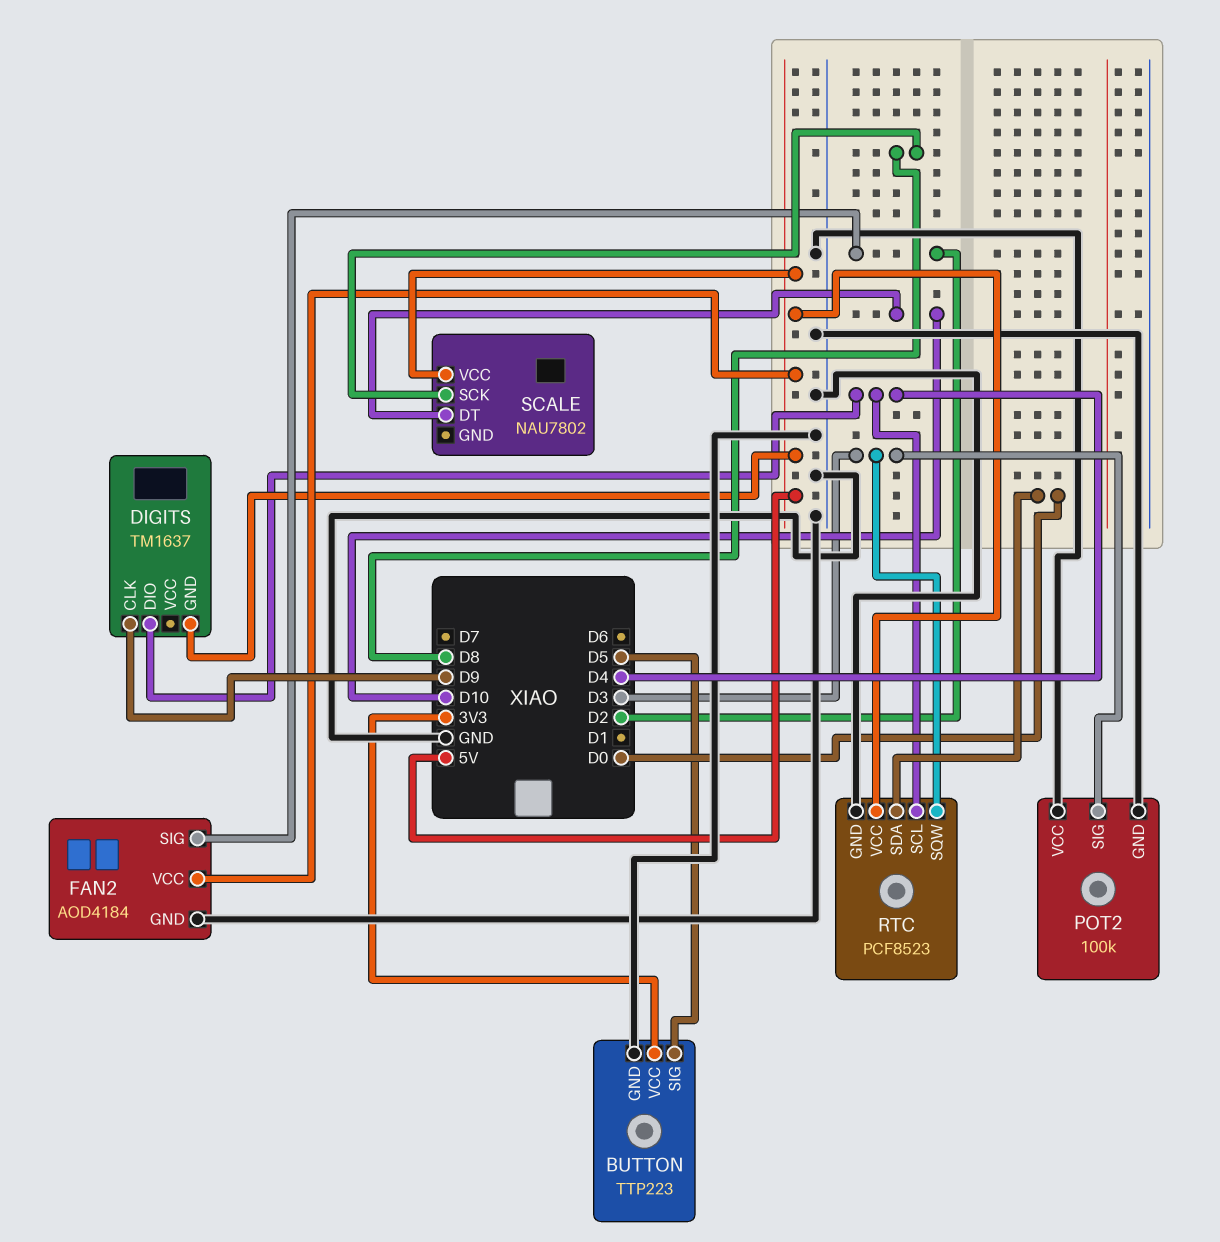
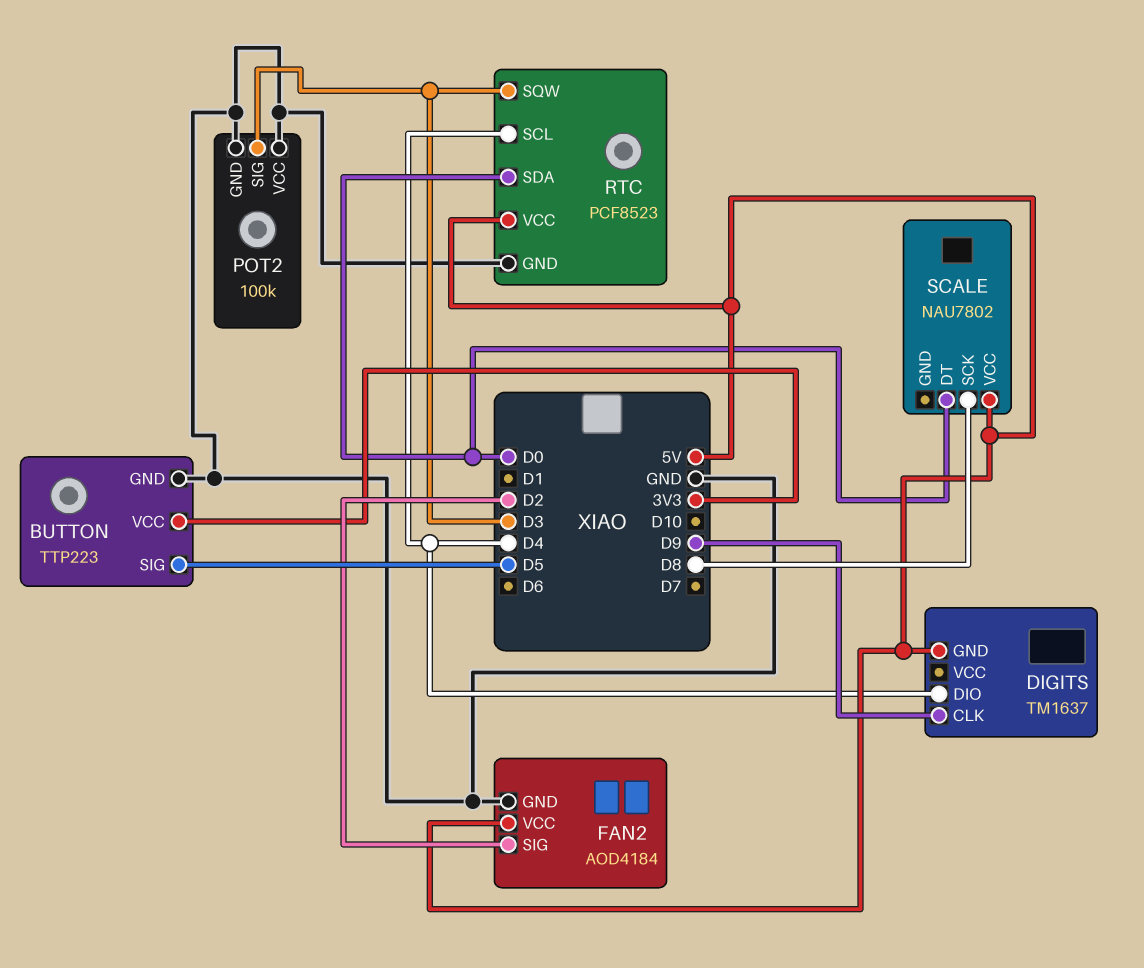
SCALE pin DT: D10 -> D0

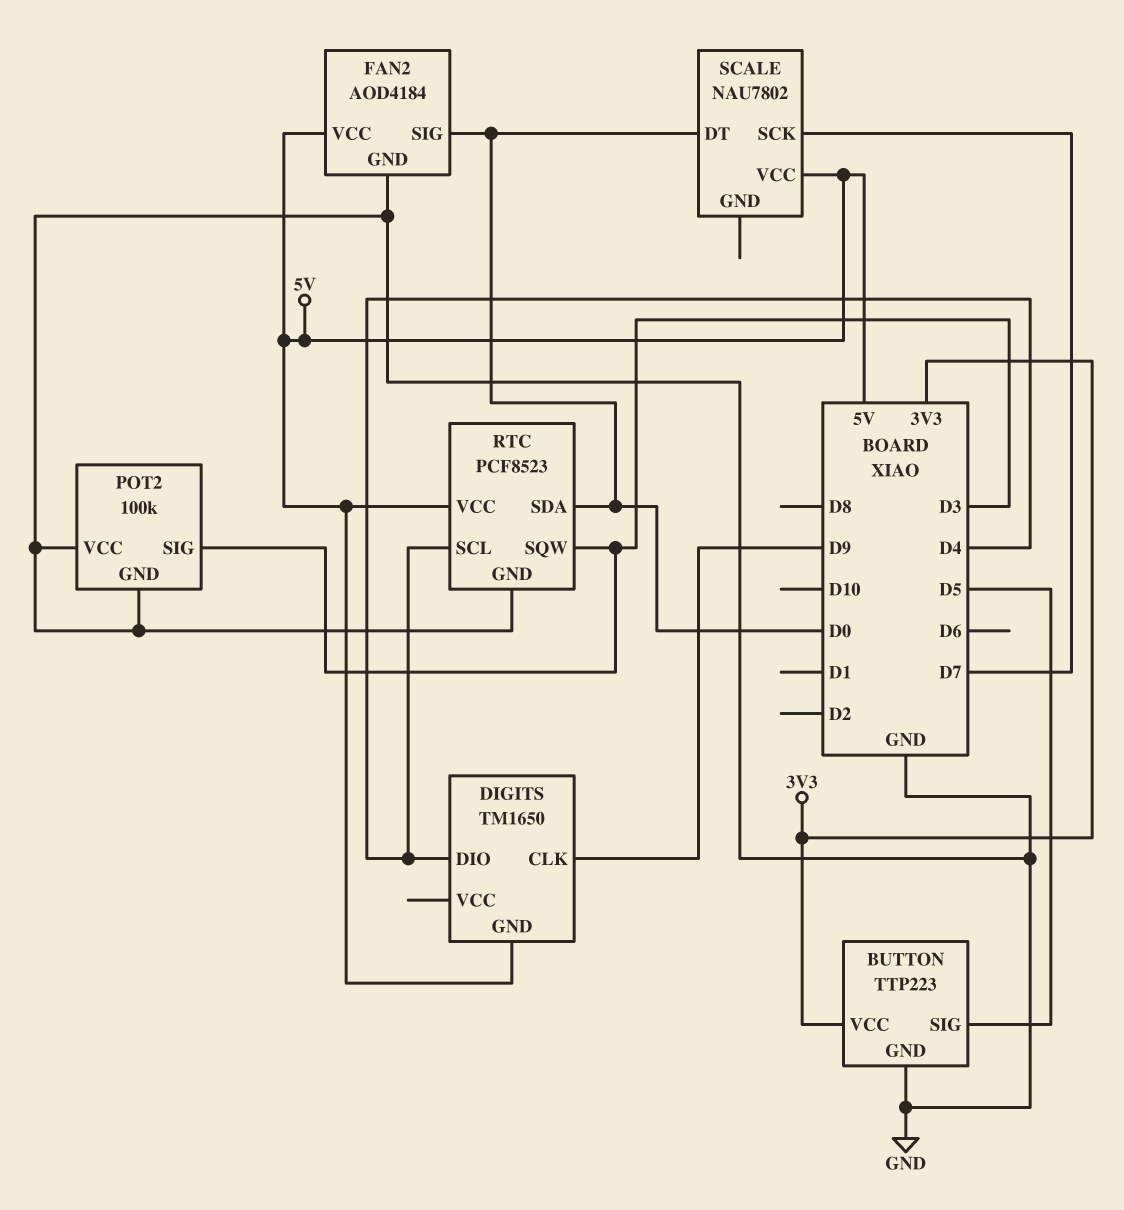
DIGITS: TM1637 -> TM1650
FAN2 pin SIG: D2 -> D0
SCALE pin SCK: D8 -> D7

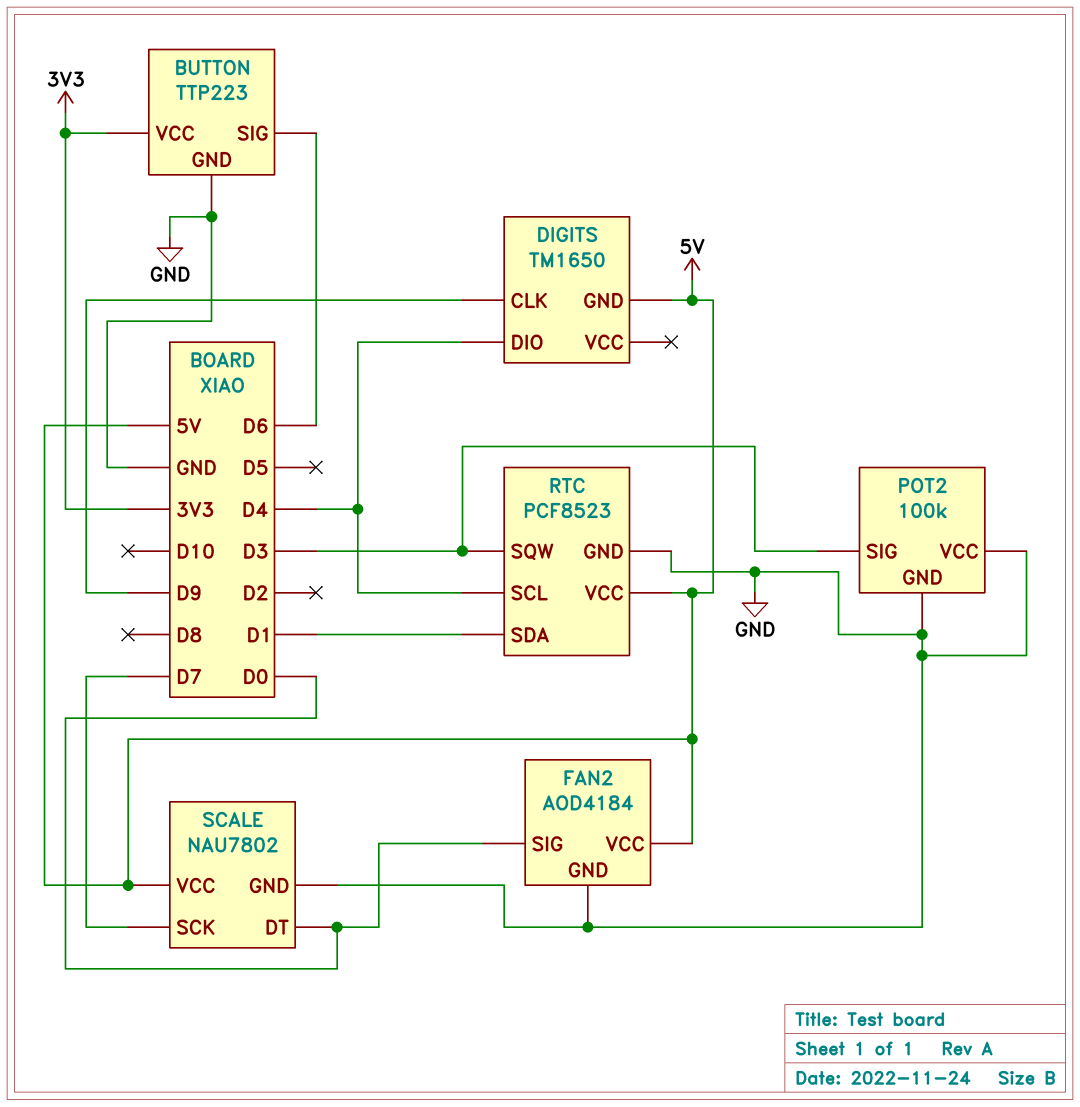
BUTTON pin SIG: D5 -> D6
RTC pin SDA: D0 -> D1
SCALE pin GND: none -> GND

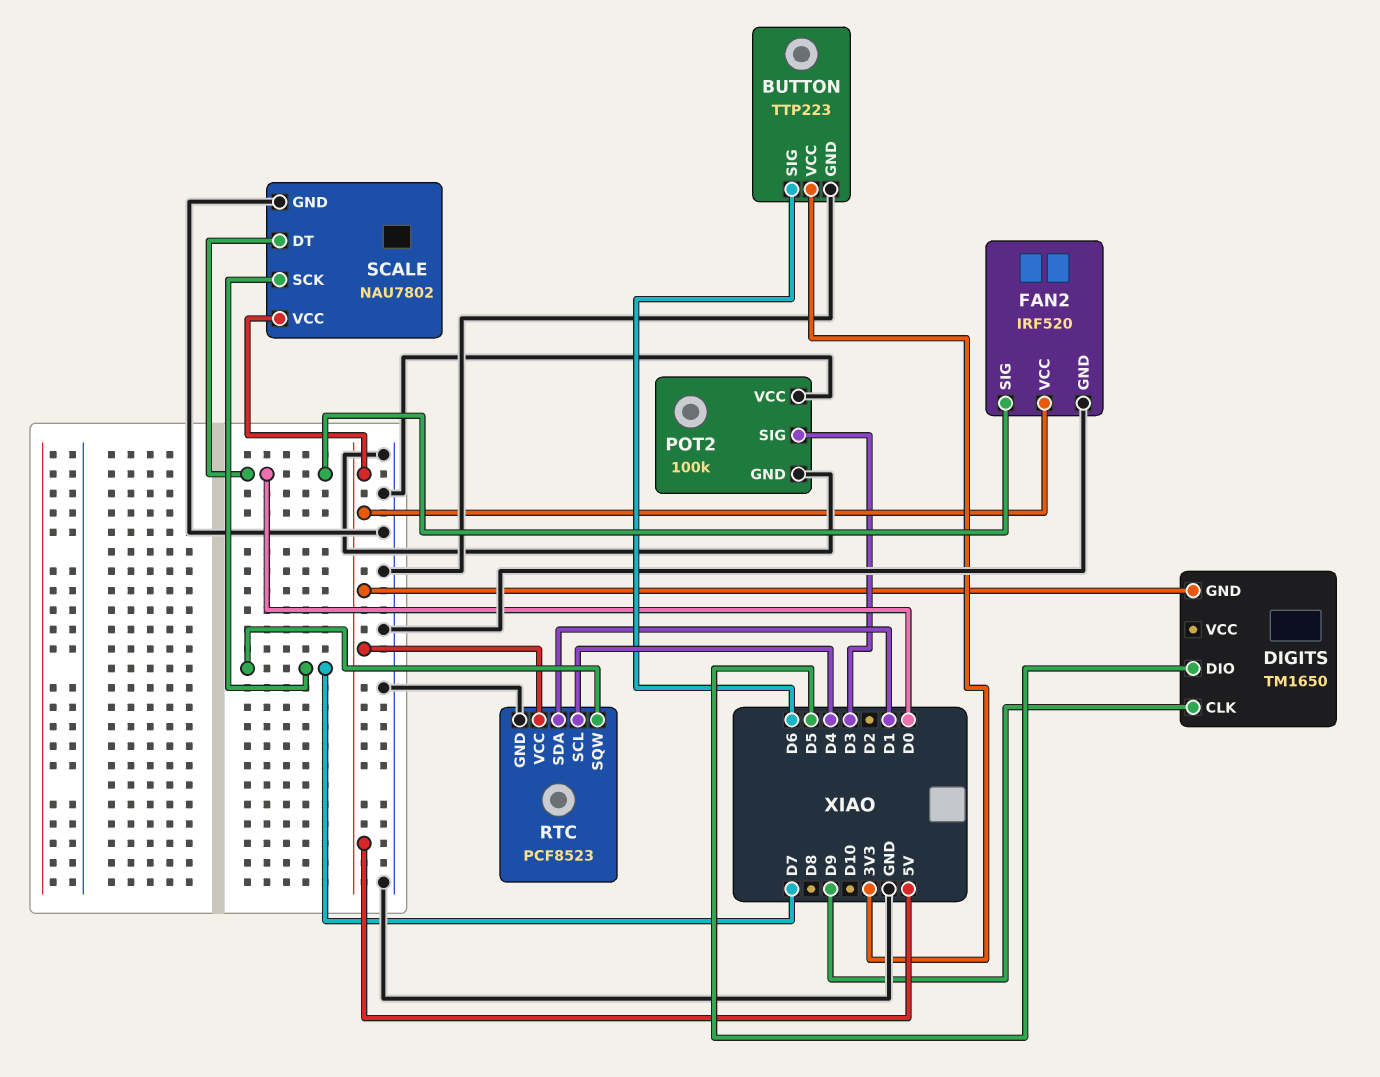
DIGITS pin DIO: D4 -> D5
FAN2: AOD4184 -> IRF520
RTC pin SQW: D3 -> D7

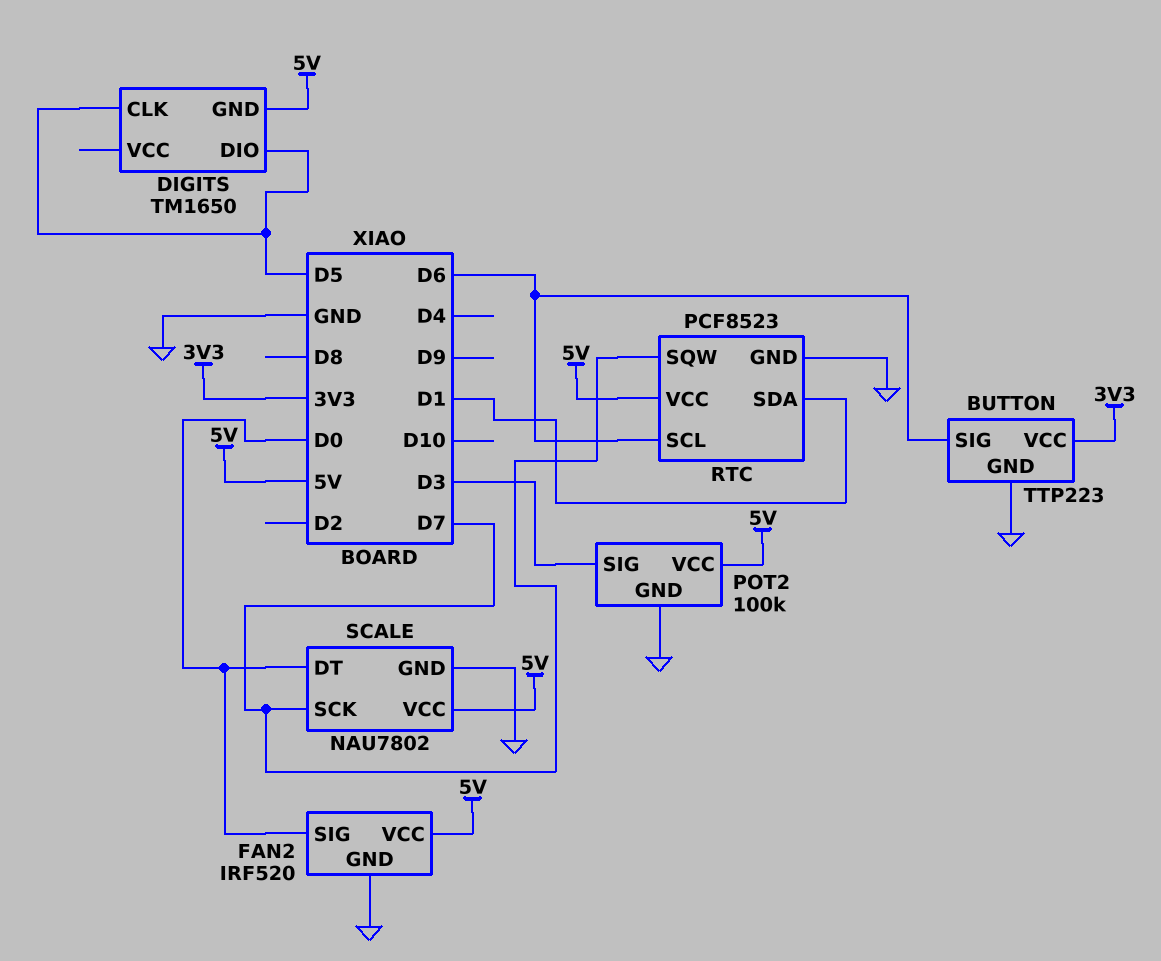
DIGITS pin CLK: D9 -> D5
POT2 pin VCC: GND -> 5V
RTC pin SCL: D4 -> D6

